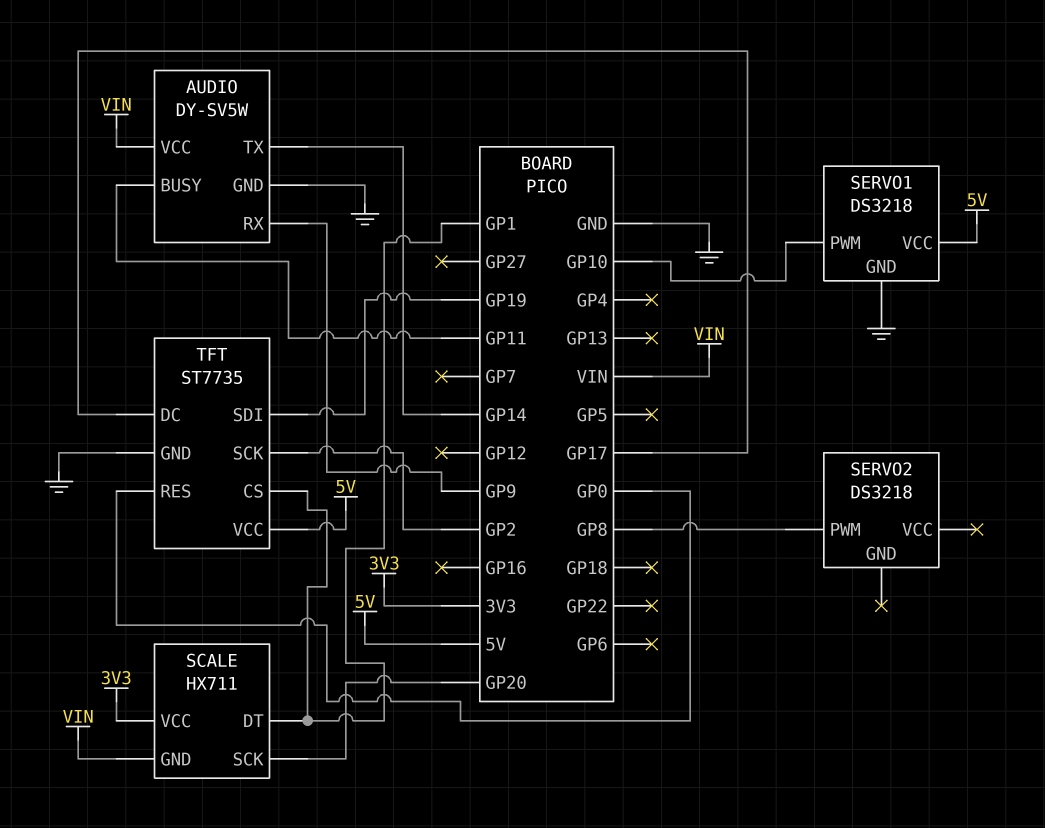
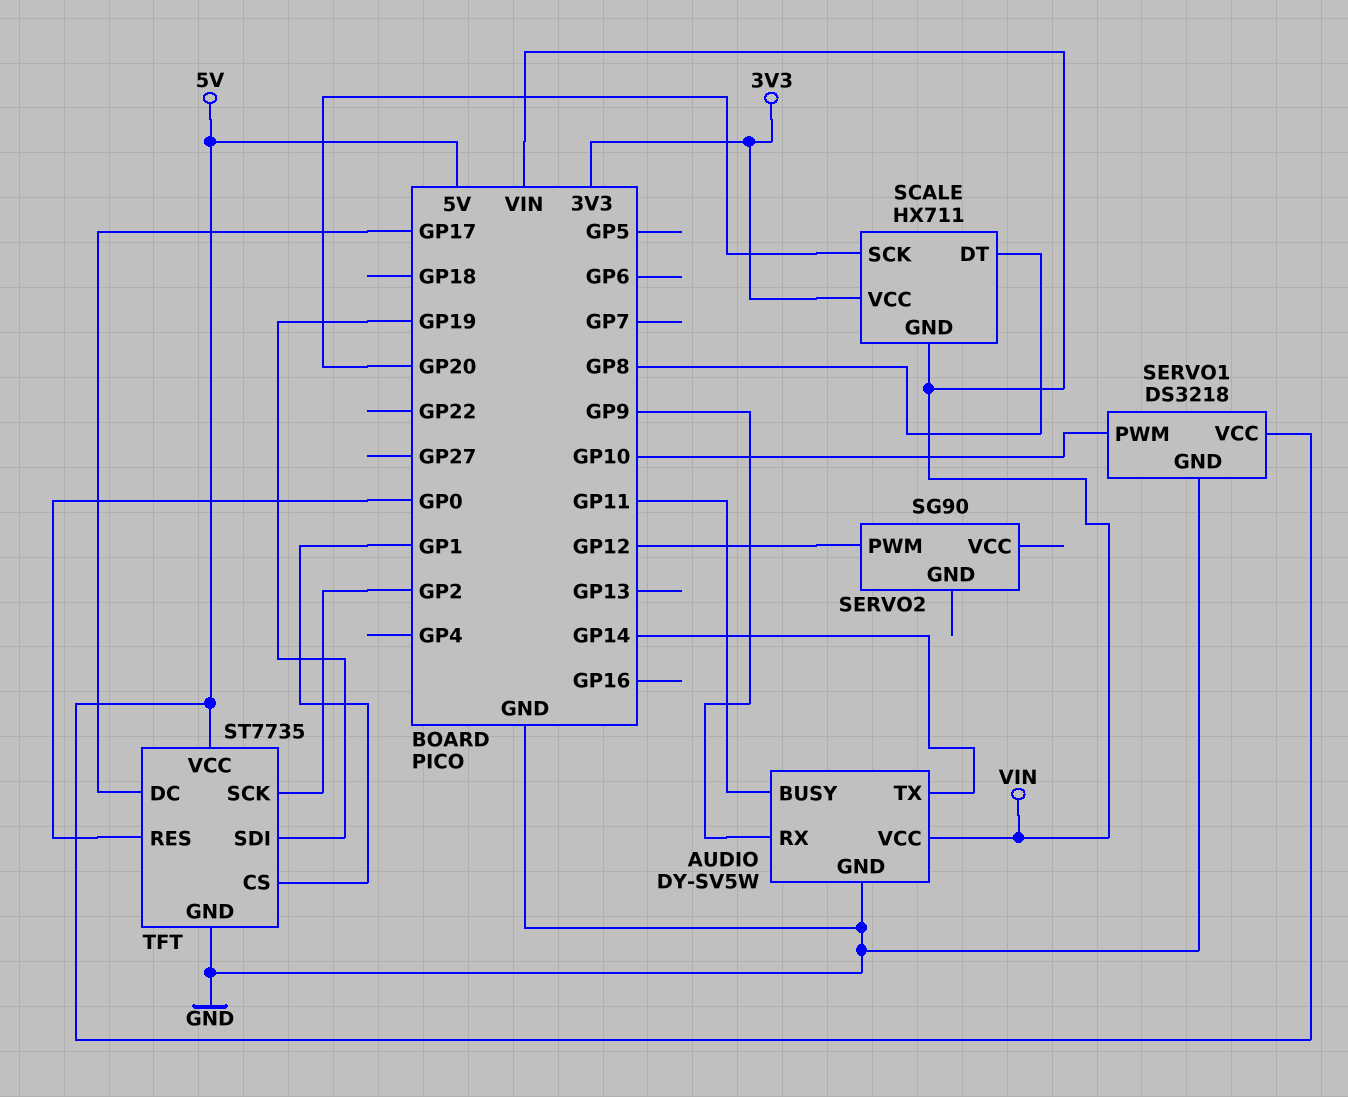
SCALE pin DT: GP1 -> GP8
SERVO2: DS3218 -> SG90
SERVO2 pin PWM: GP8 -> GP12

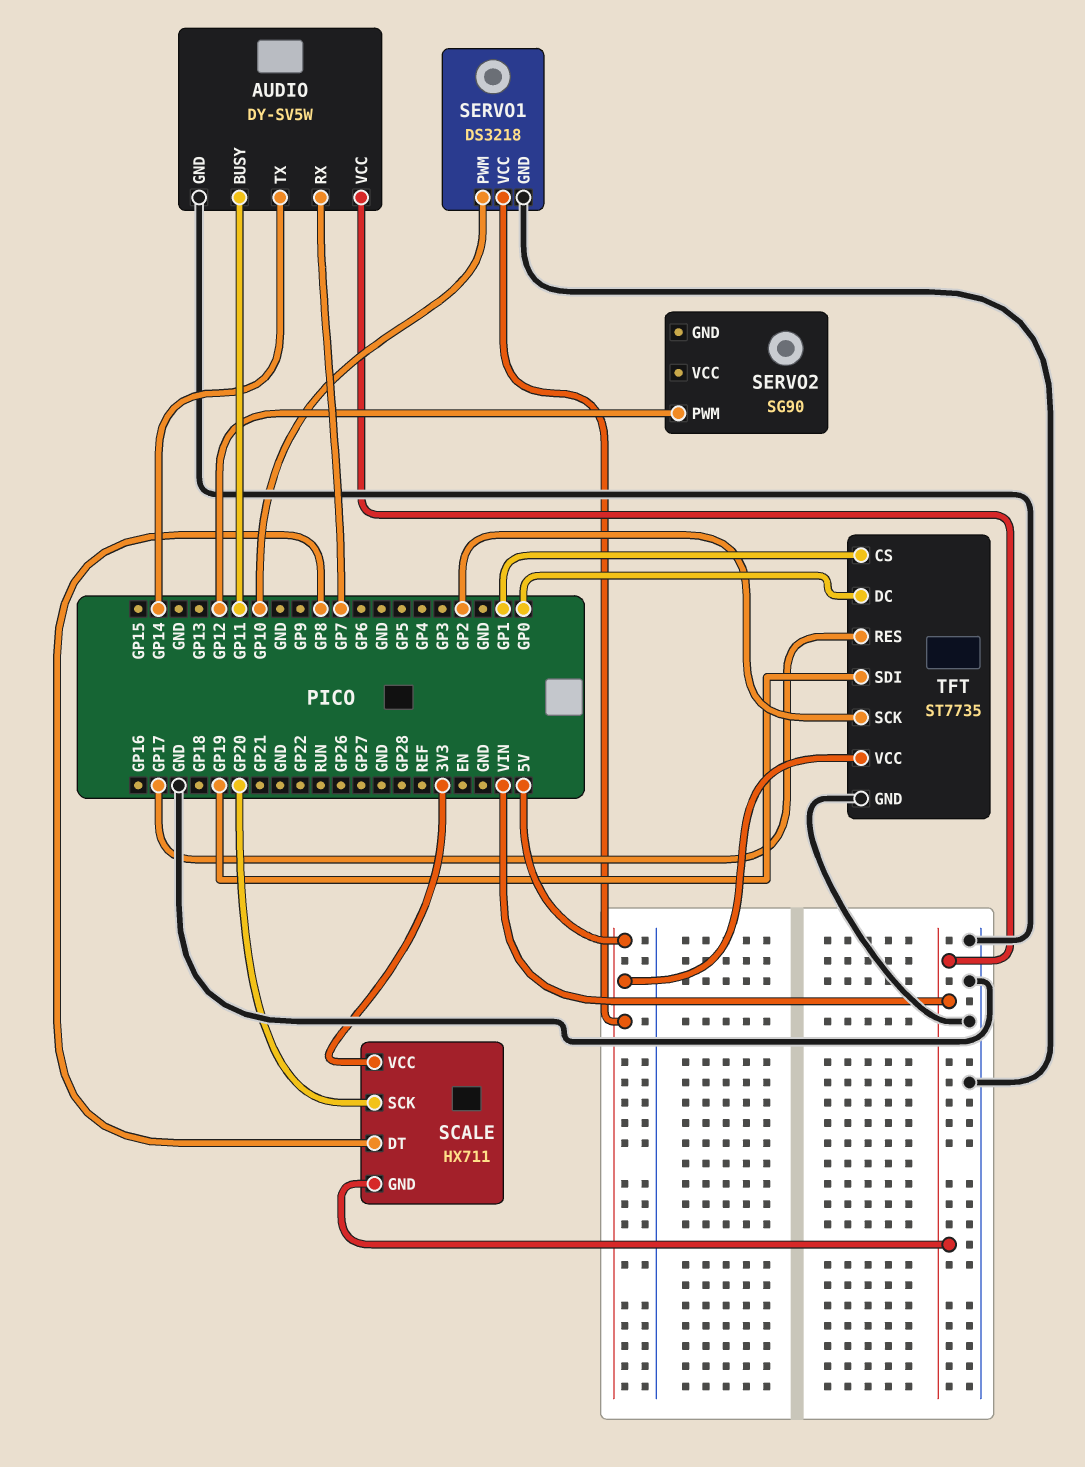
AUDIO pin RX: GP9 -> GP7
TFT pin DC: GP17 -> GP0
TFT pin RES: GP0 -> GP17

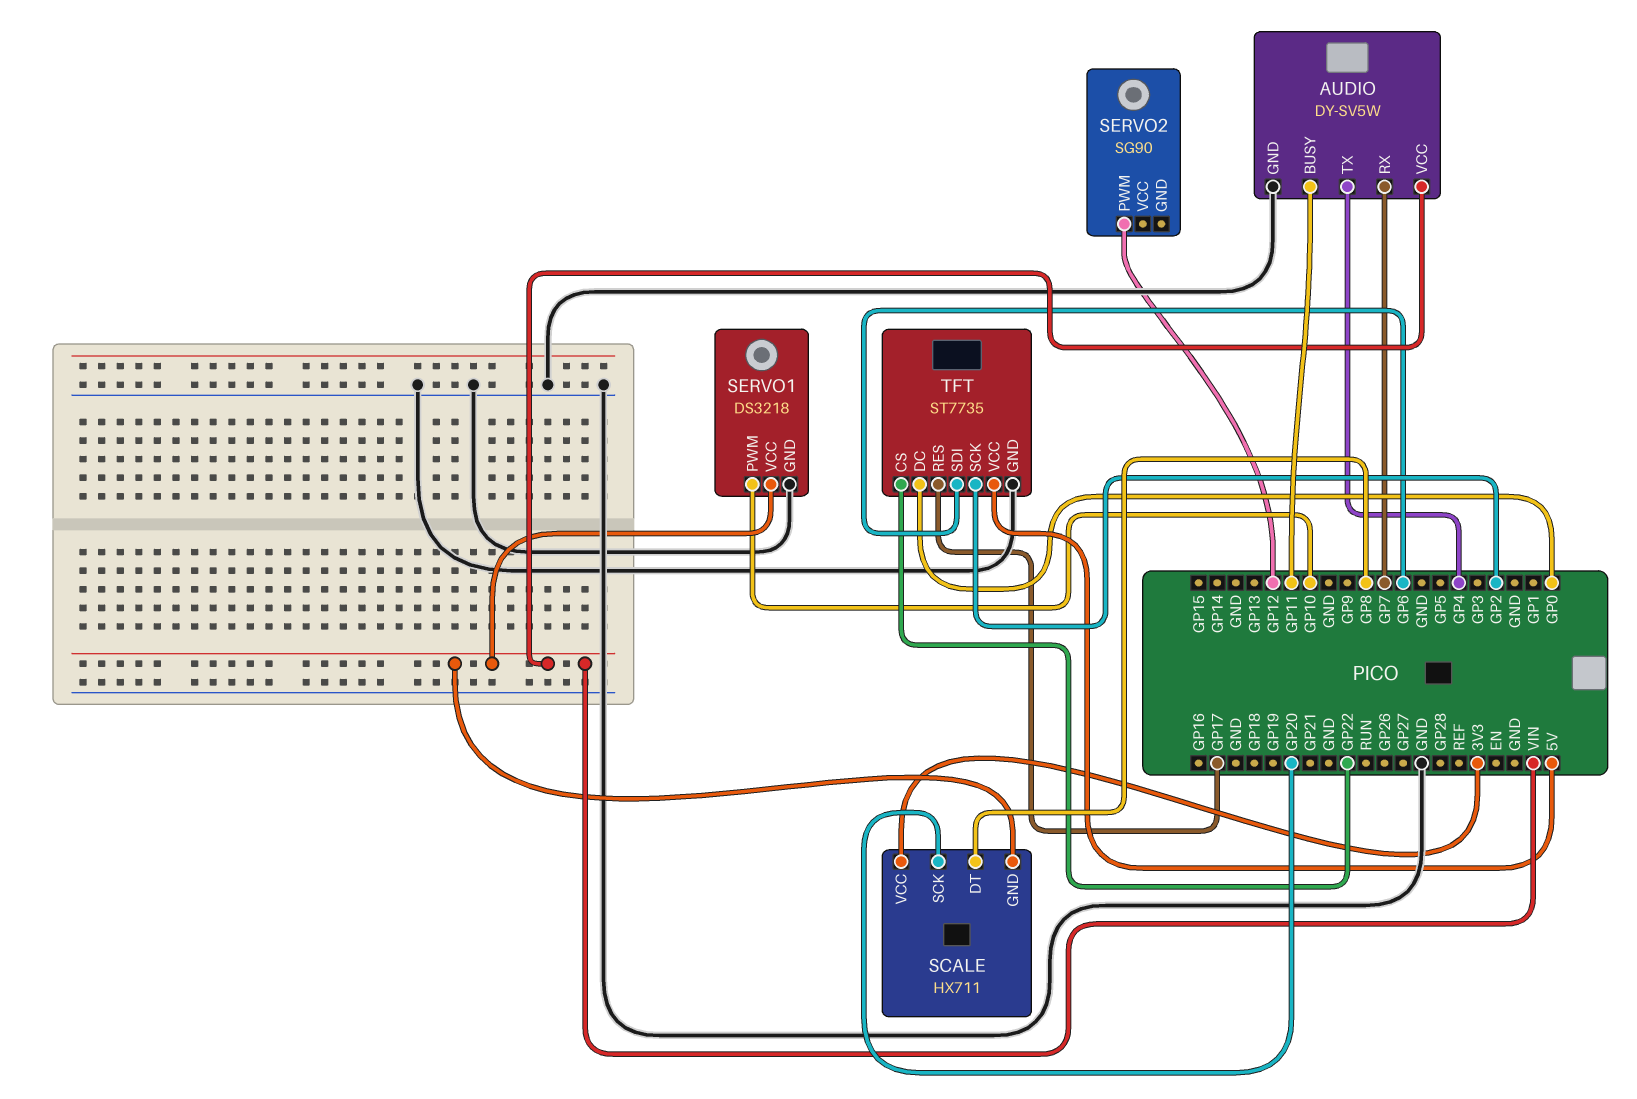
AUDIO pin TX: GP14 -> GP4
SERVO1 pin VCC: 5V -> VIN
TFT pin CS: GP1 -> GP22
TFT pin SDI: GP19 -> GP6

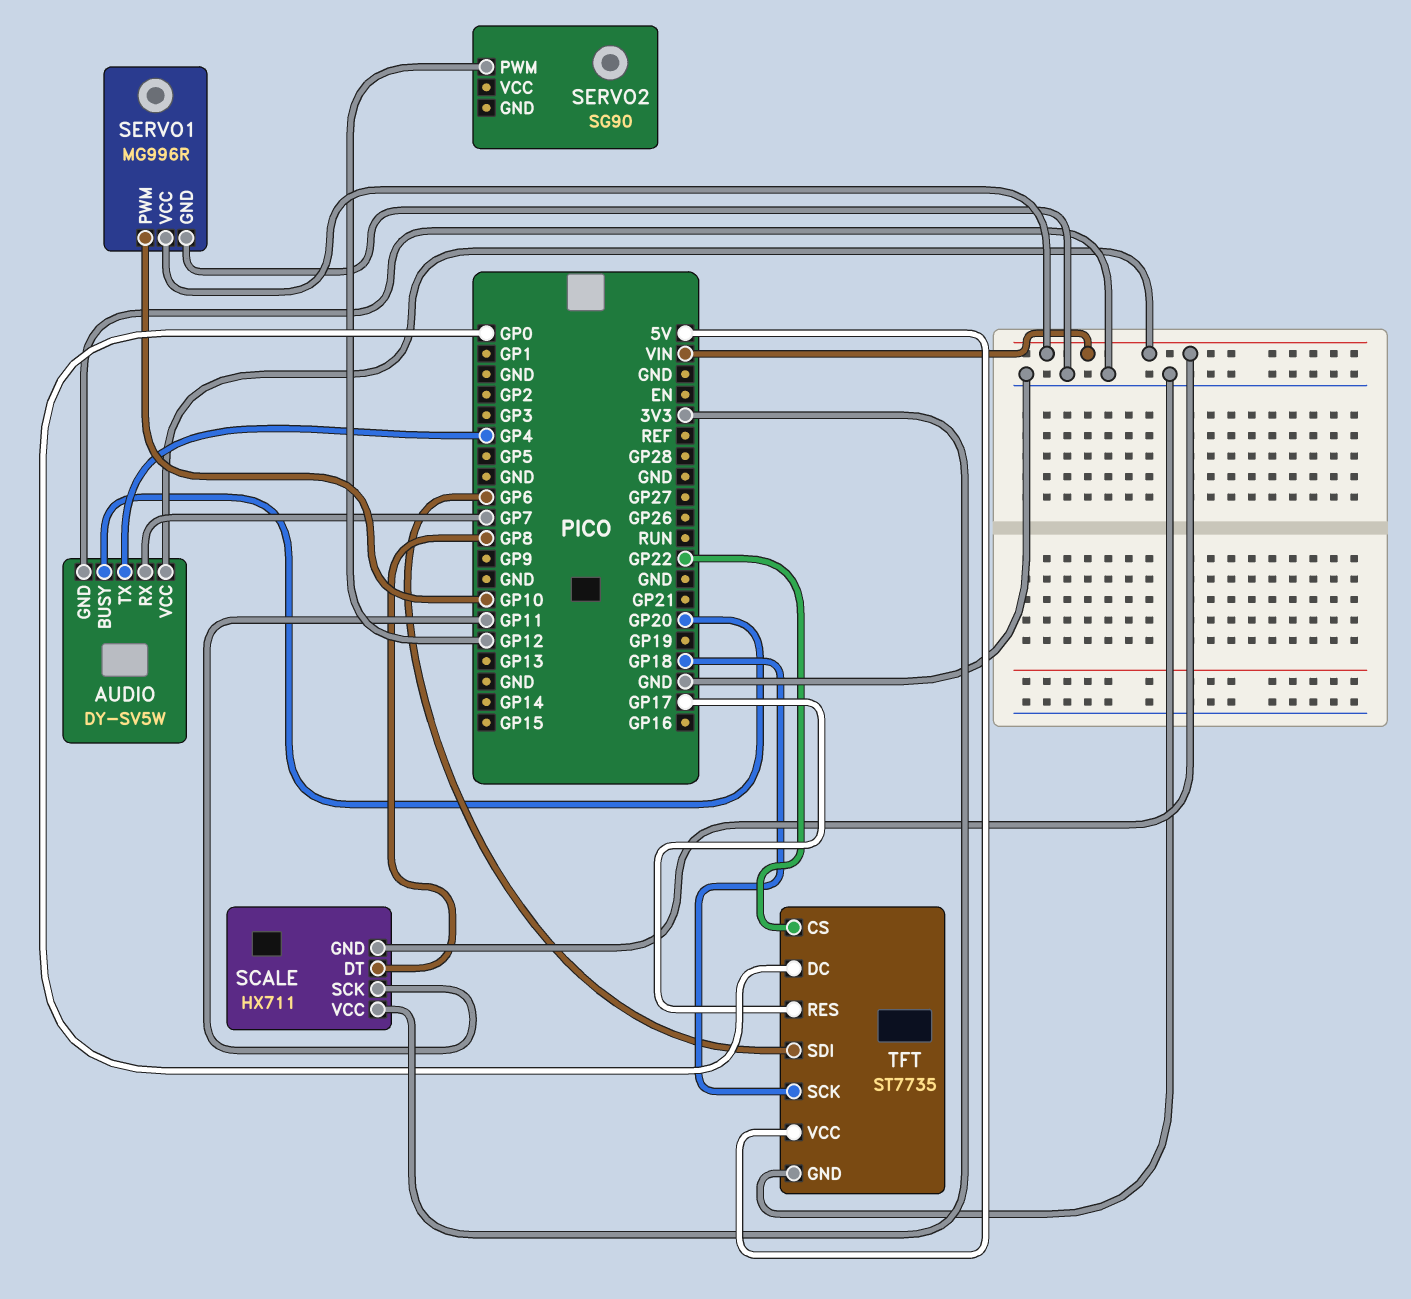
AUDIO pin BUSY: GP11 -> GP20
SCALE pin SCK: GP20 -> GP11
SERVO1: DS3218 -> MG996R
TFT pin SCK: GP2 -> GP18

